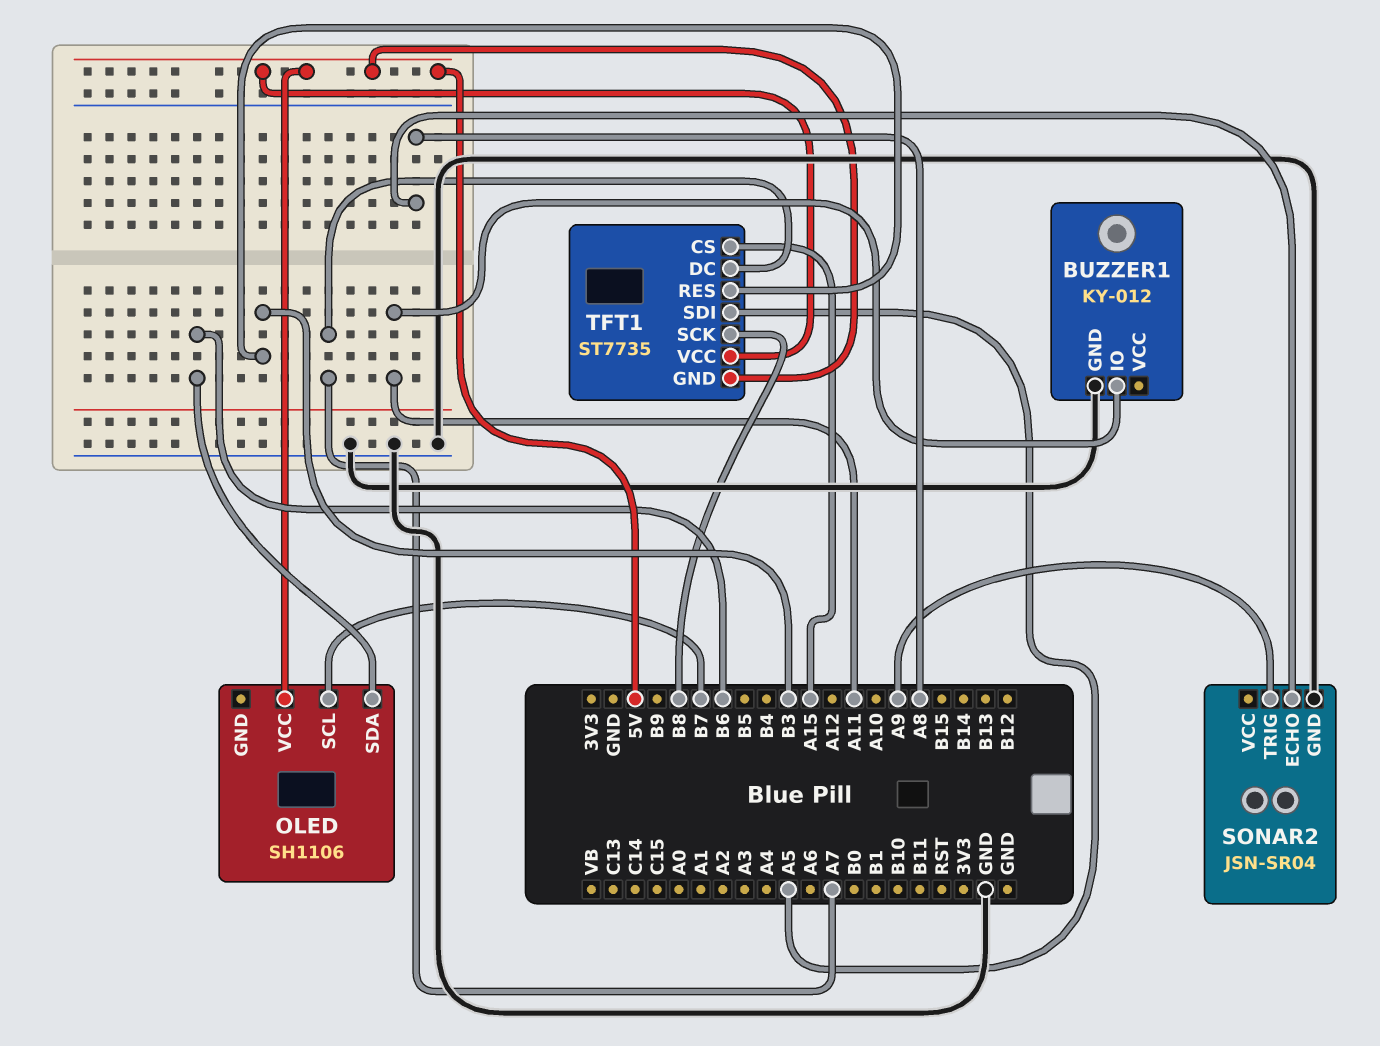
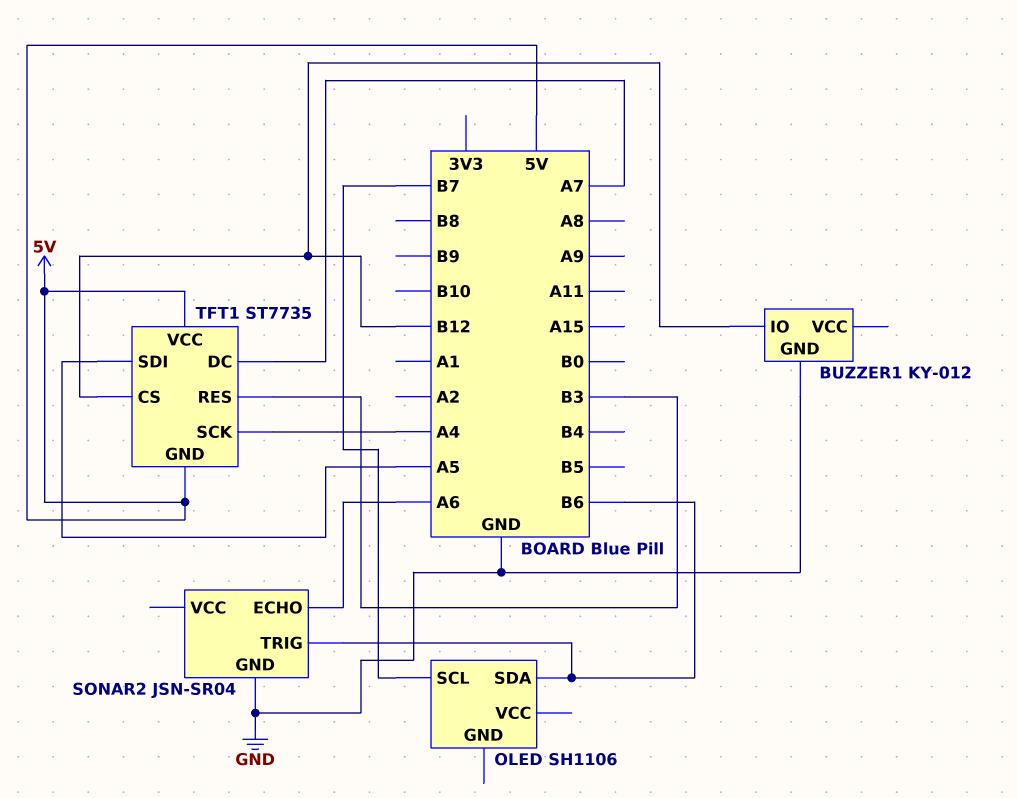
BUZZER1 pin IO: A11 -> B12
OLED pin VCC: 5V -> none
SONAR2 pin ECHO: A8 -> A6
SONAR2 pin TRIG: A9 -> B6
TFT1 pin CS: A15 -> B12
TFT1 pin SCK: B8 -> A4

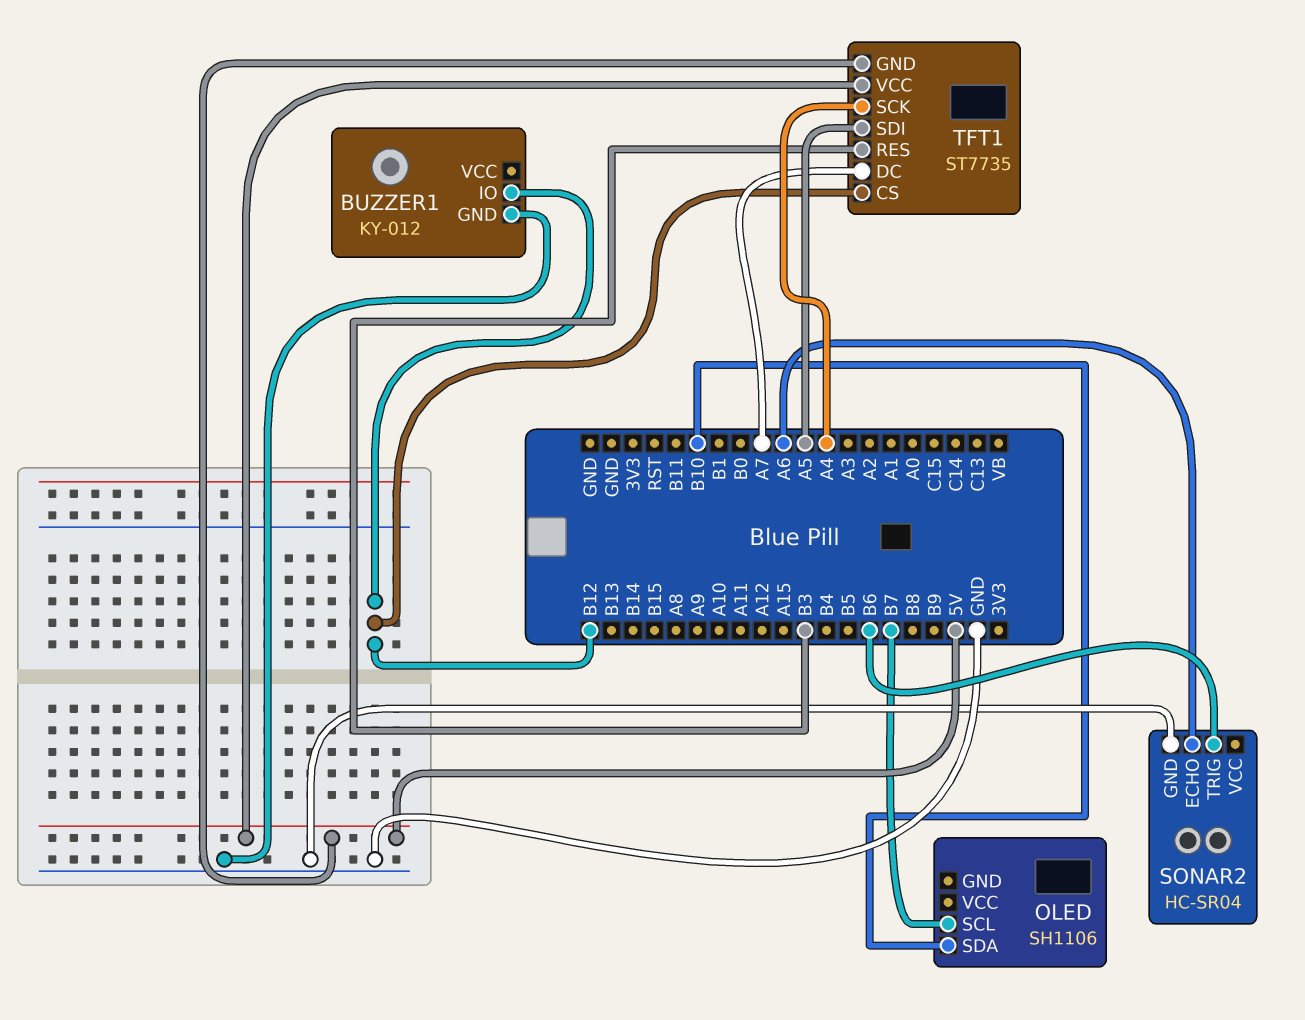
OLED pin SDA: B6 -> B10
SONAR2: JSN-SR04 -> HC-SR04

